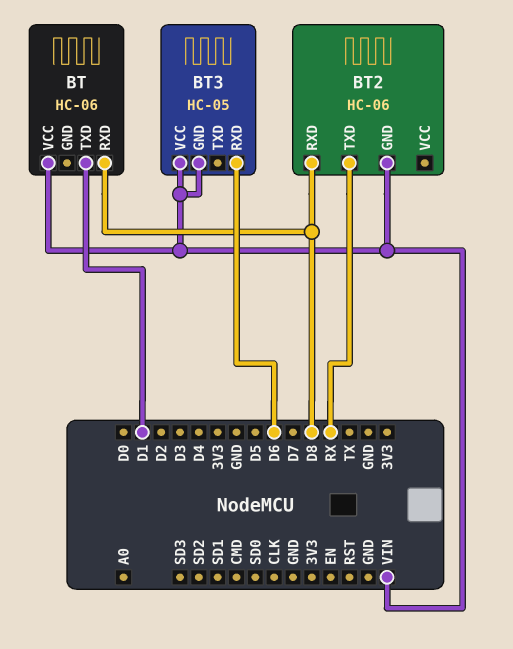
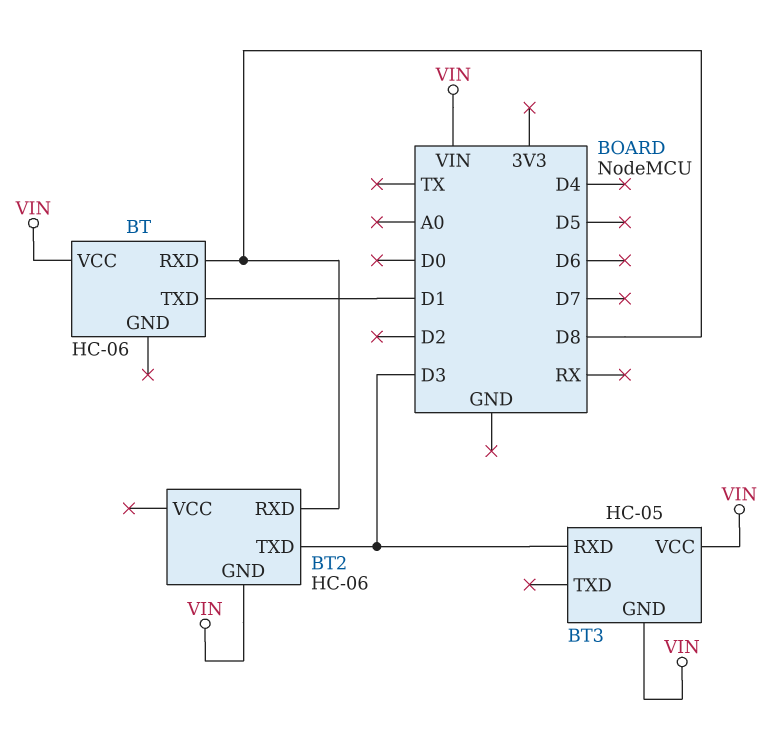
BT2 pin TXD: RX -> D3
BT3 pin RXD: D6 -> D3

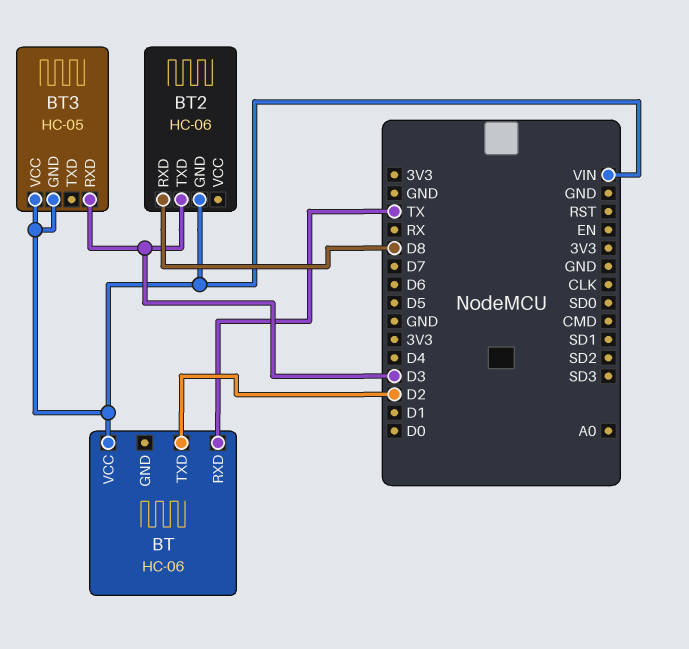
BT pin RXD: D8 -> TX
BT pin TXD: D1 -> D2

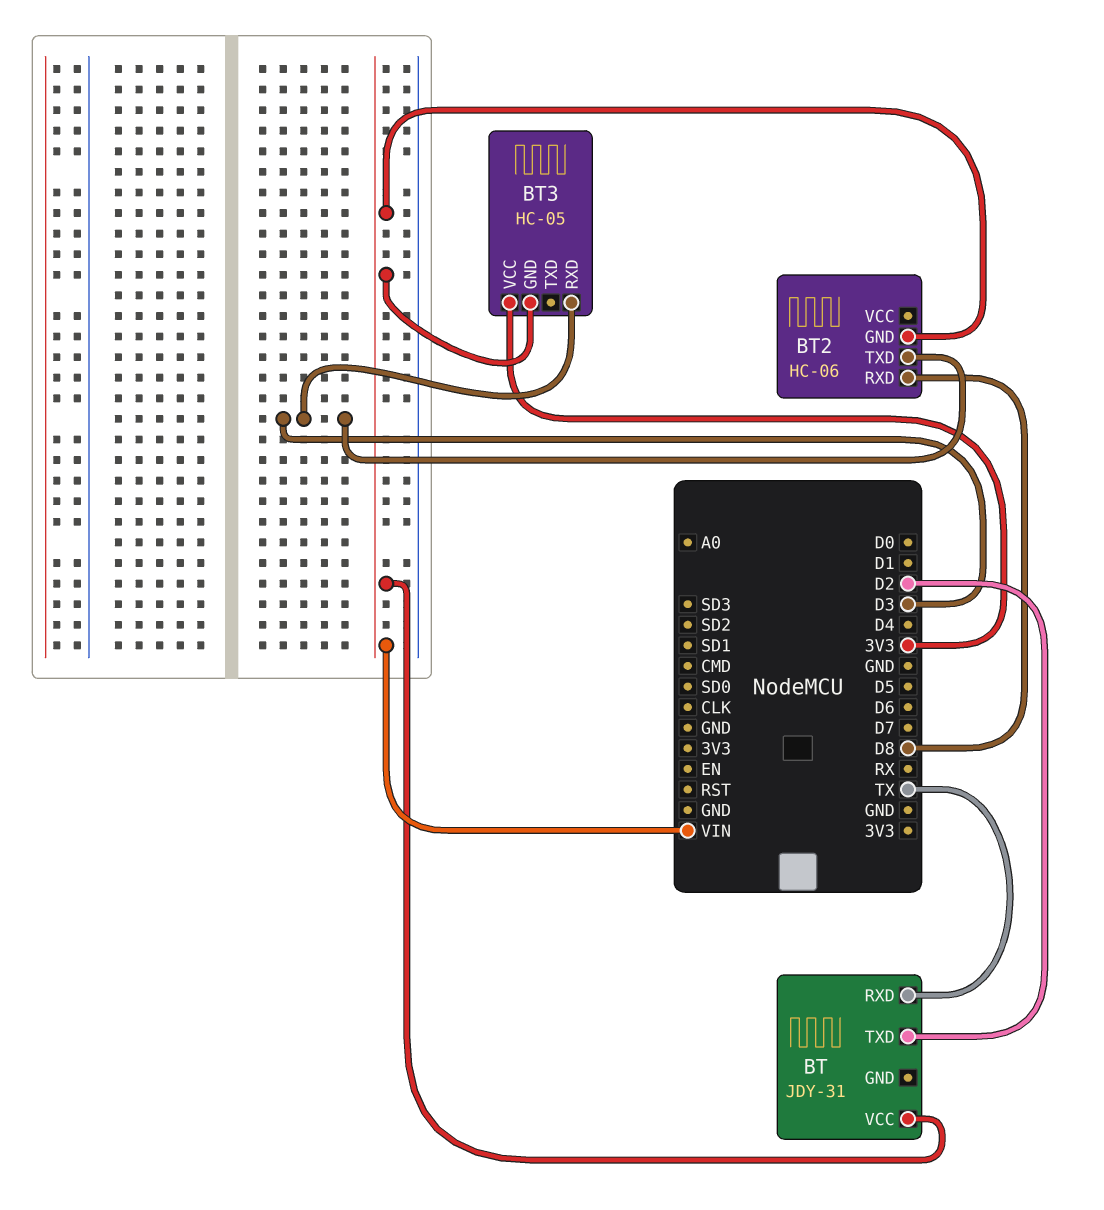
BT: HC-06 -> JDY-31
BT3 pin VCC: VIN -> 3V3

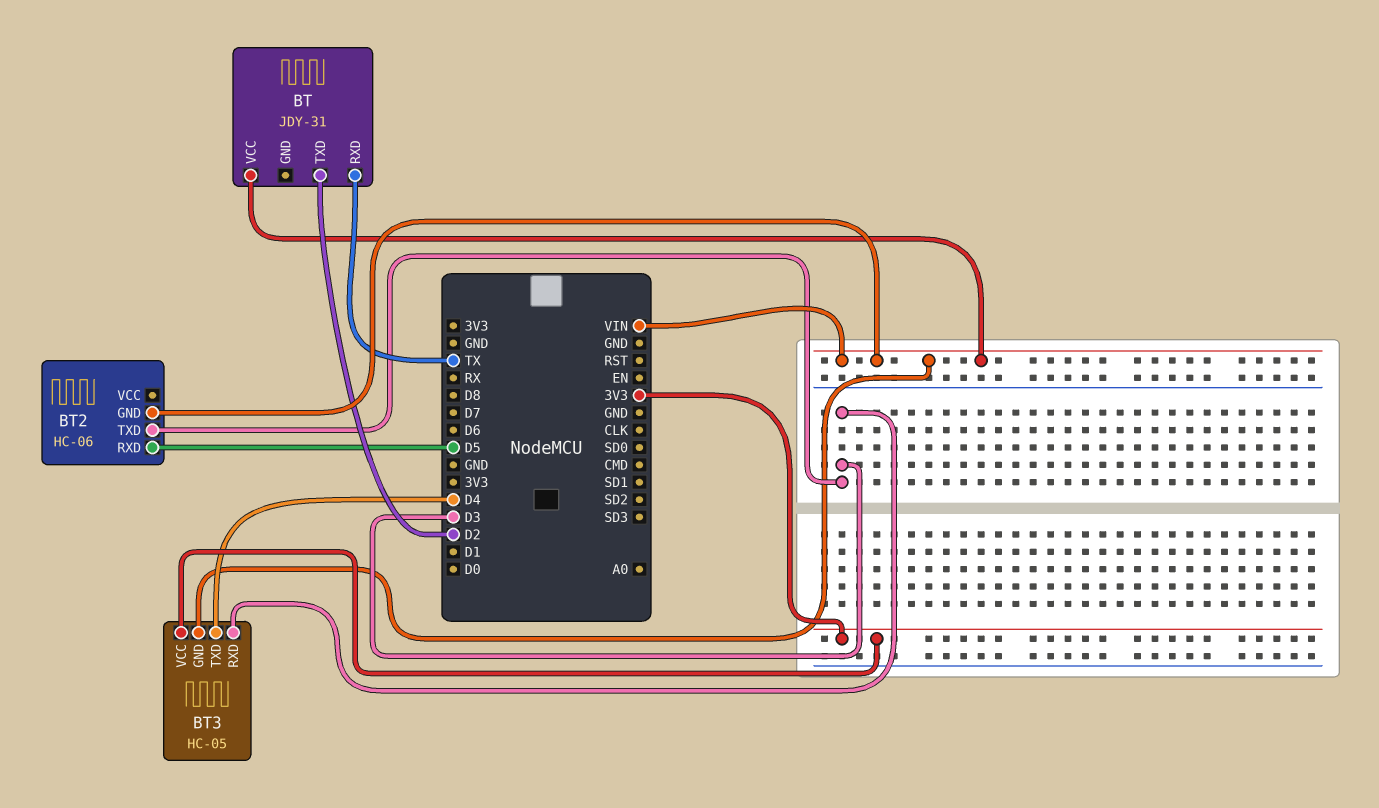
BT2 pin RXD: D8 -> D5
BT3 pin TXD: none -> D4

